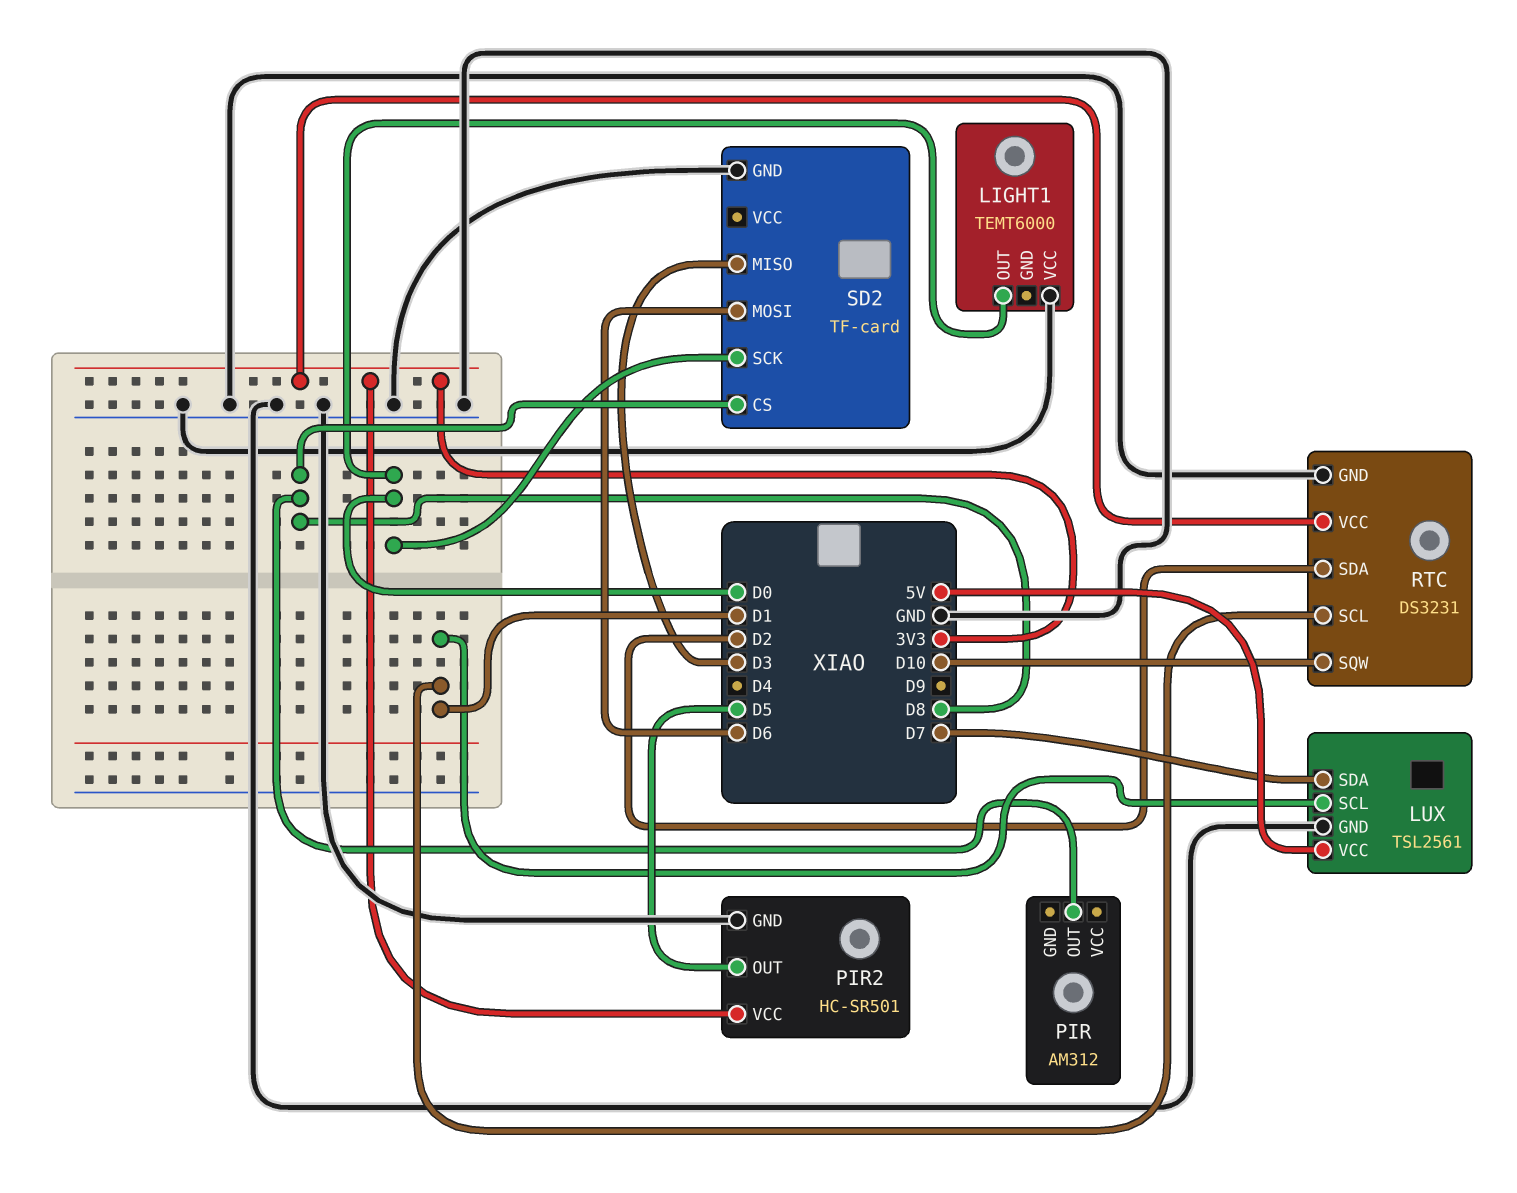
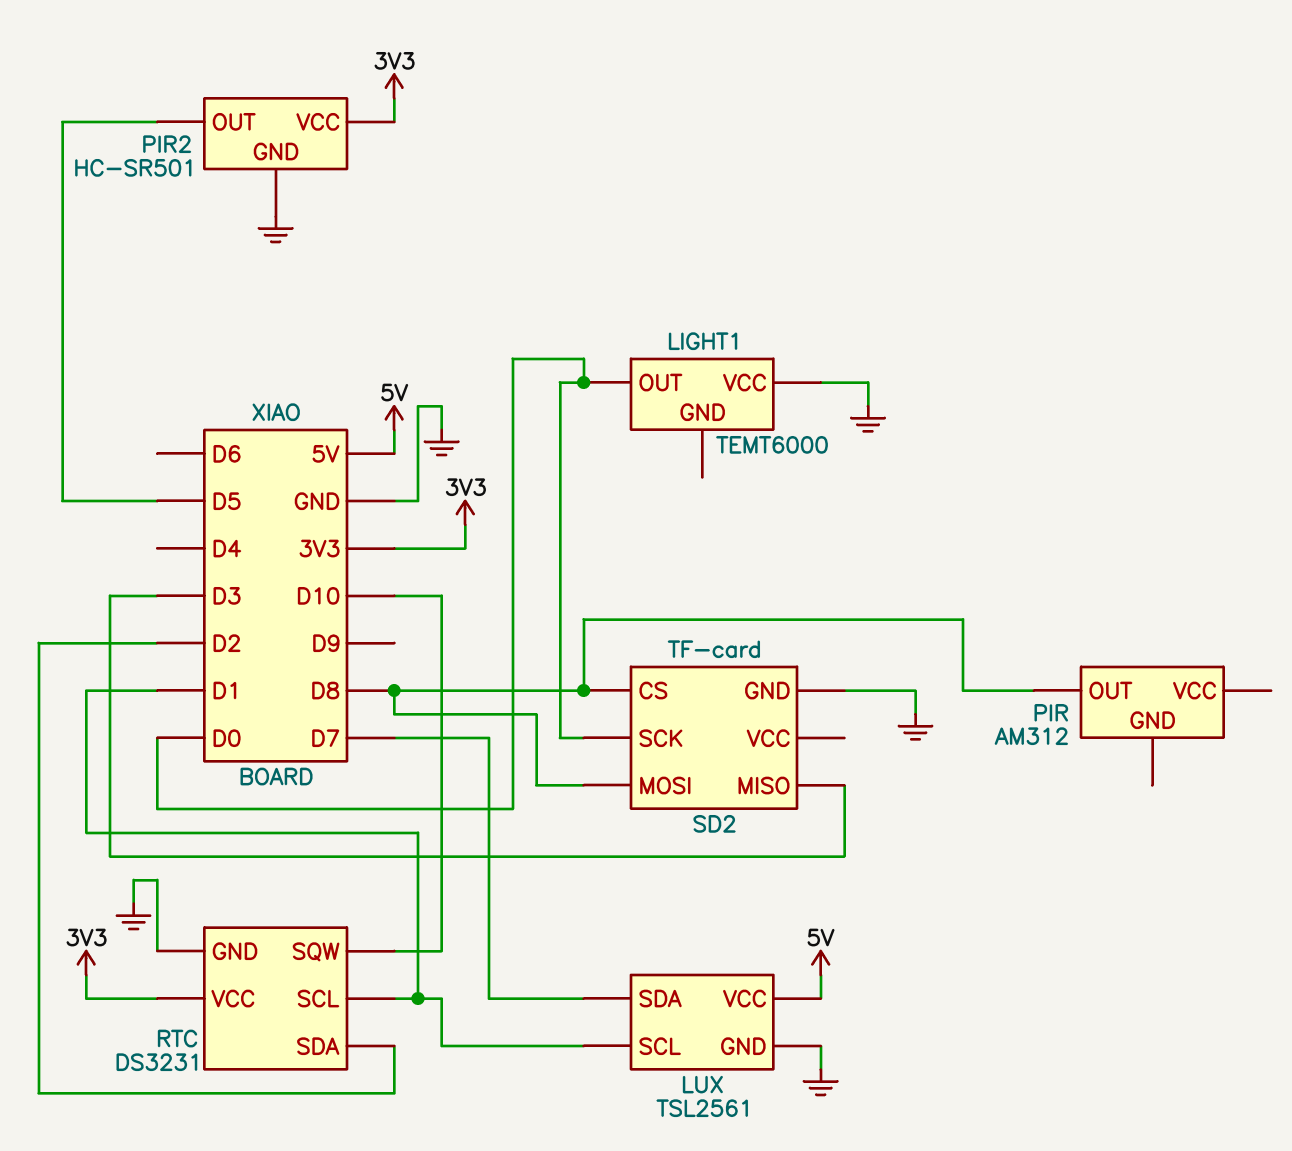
SD2 pin MOSI: D6 -> D8

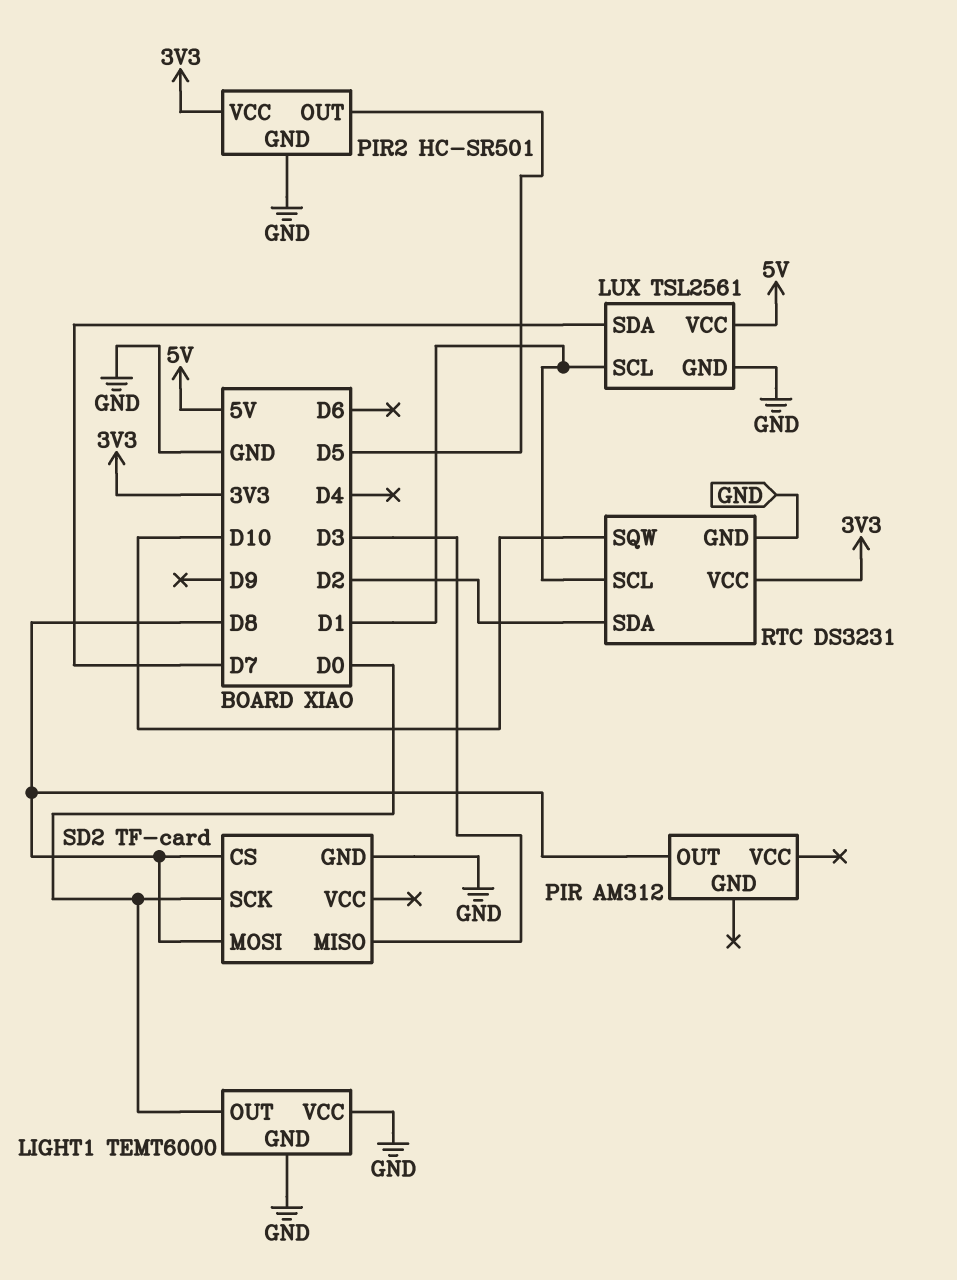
LIGHT1 pin GND: none -> GND

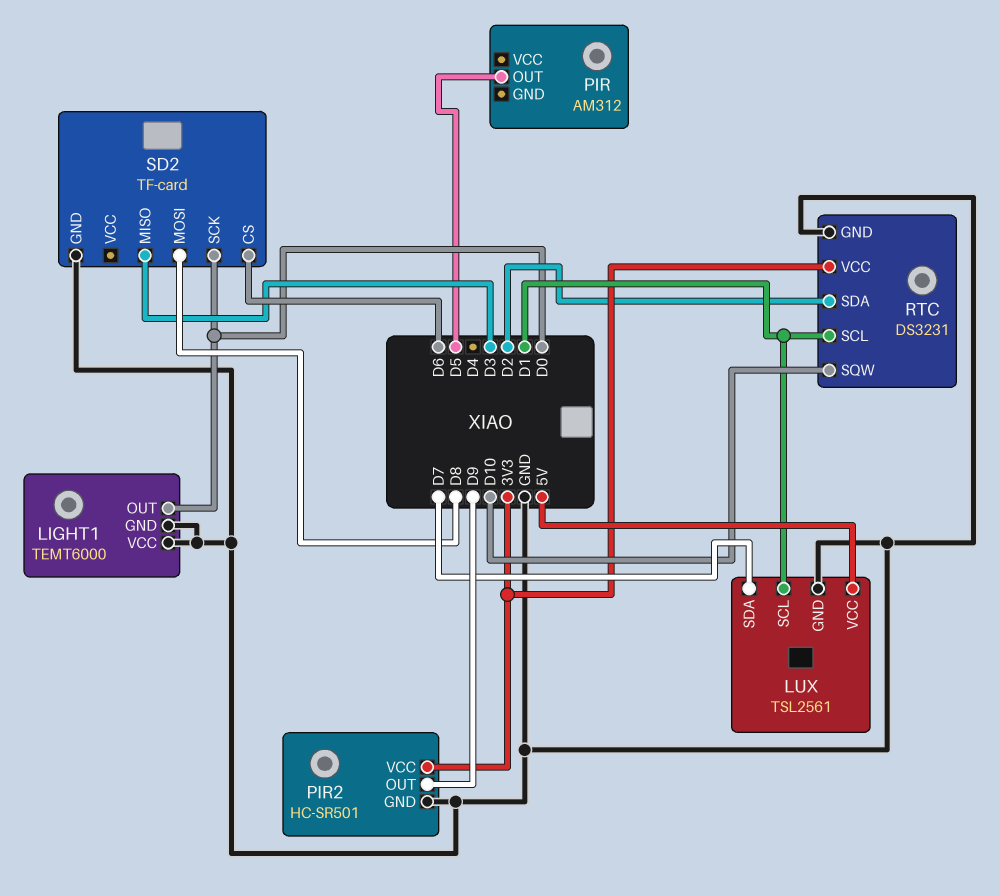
PIR pin OUT: D8 -> D5
PIR2 pin OUT: D5 -> D9
SD2 pin CS: D8 -> D6

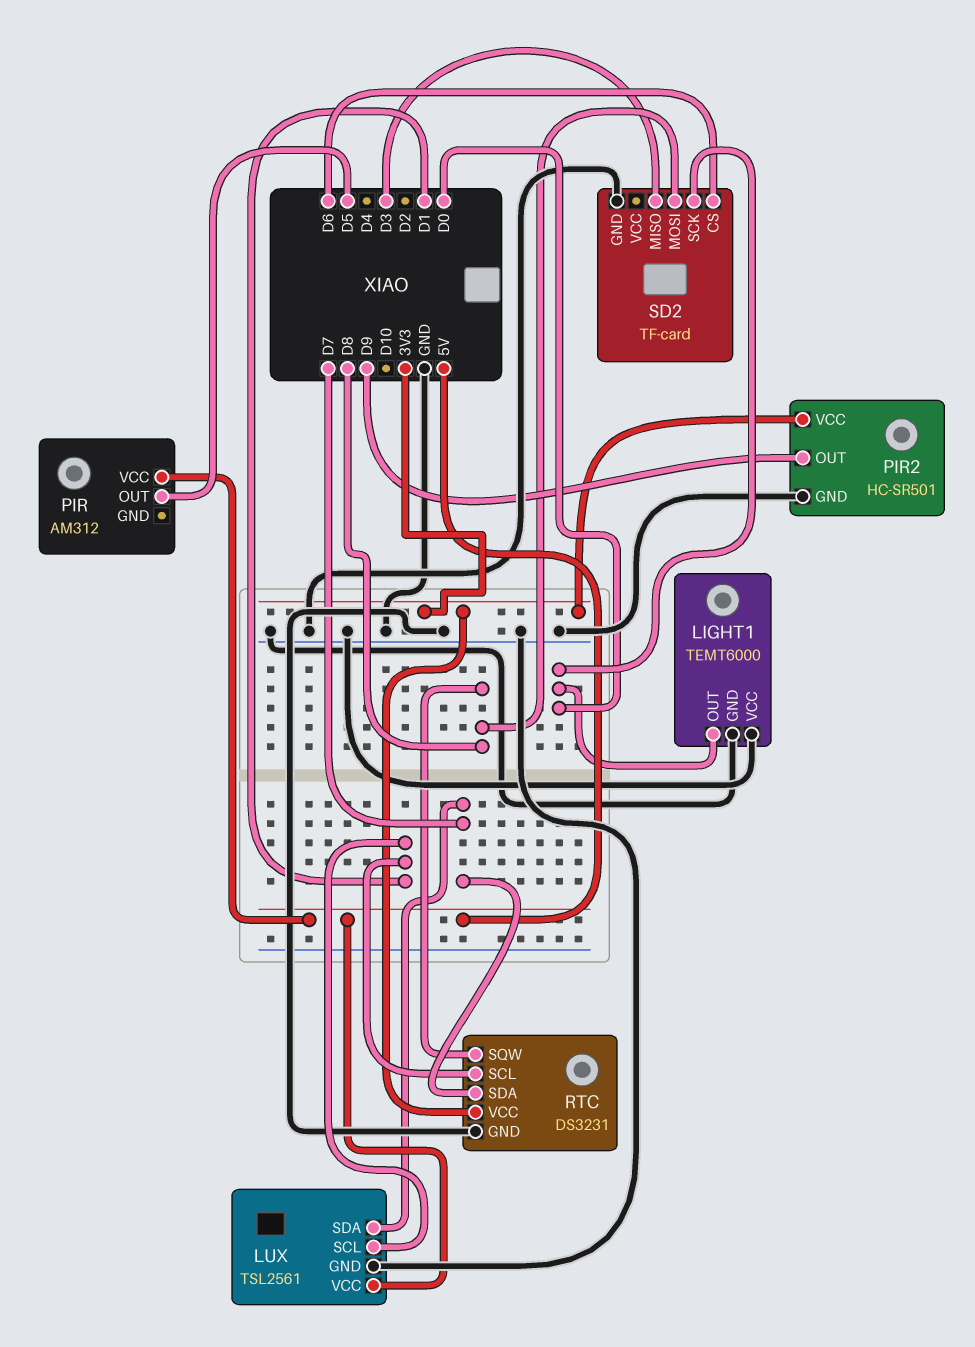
PIR pin VCC: none -> 5V
RTC pin SDA: D2 -> D7
RTC pin SQW: D10 -> D8

